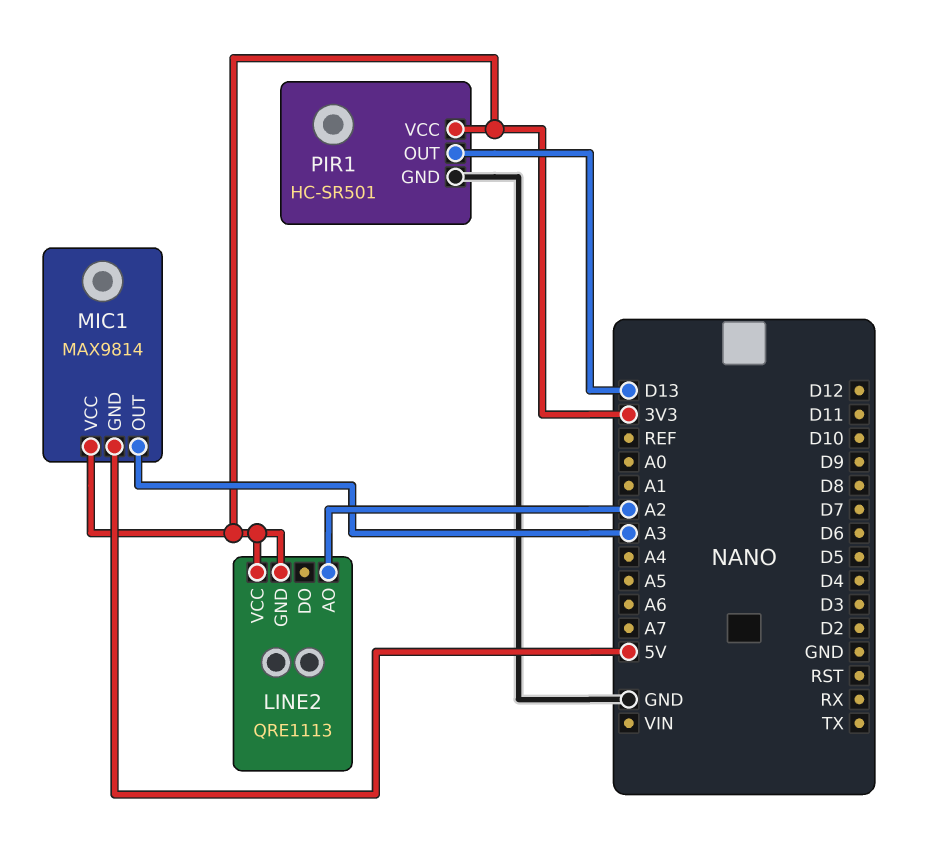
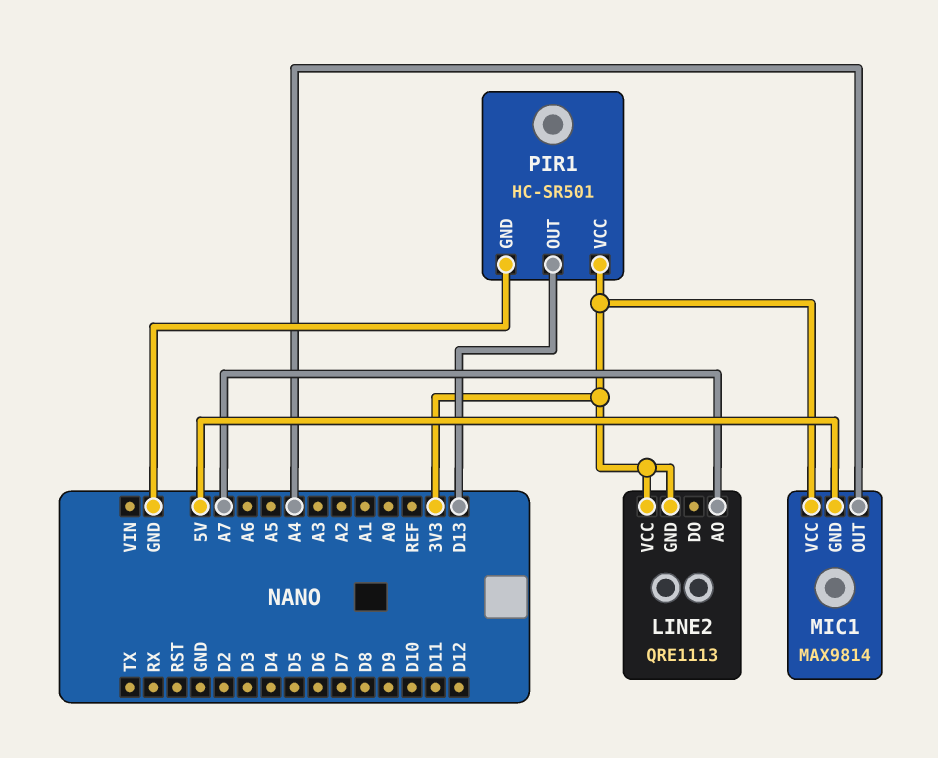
LINE2 pin AO: A2 -> A7
MIC1 pin OUT: A3 -> A4

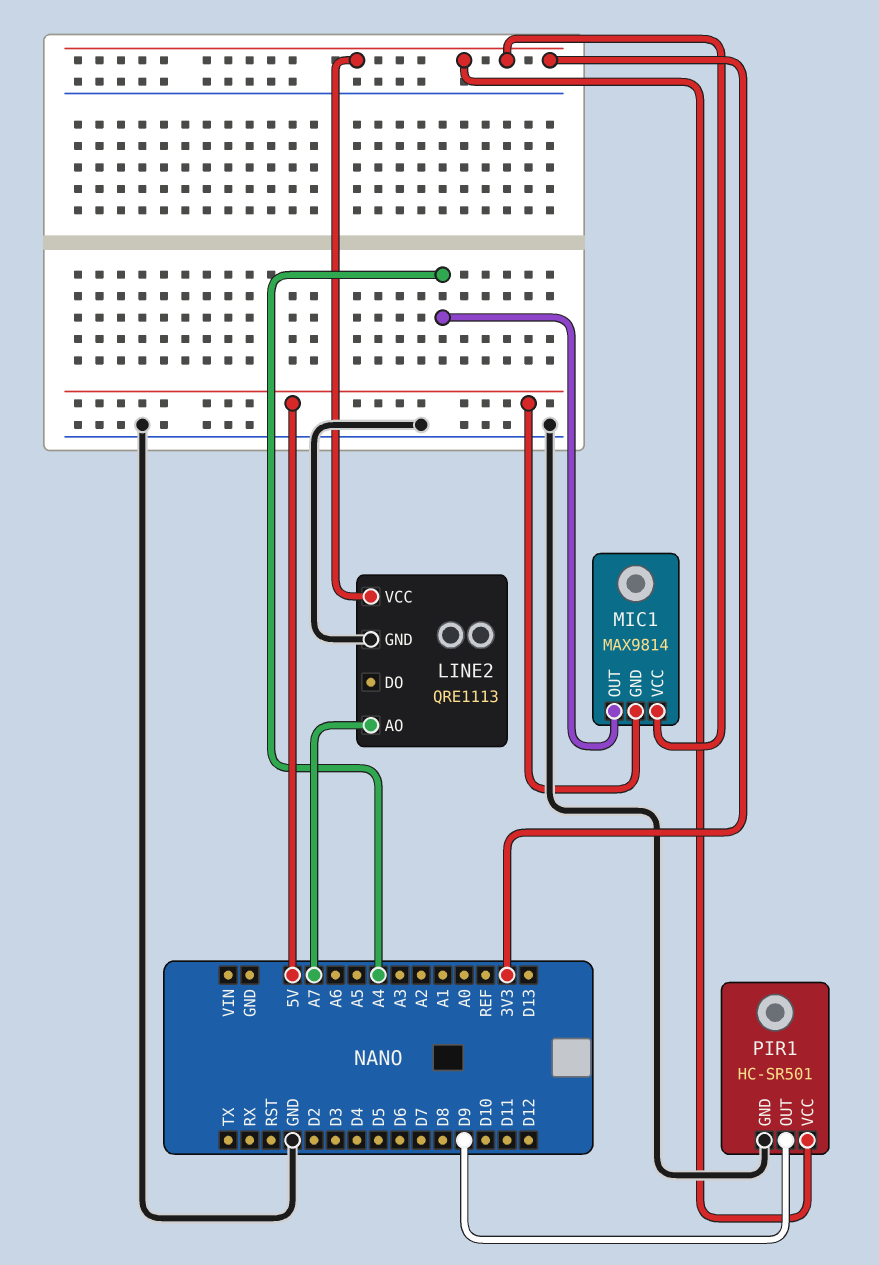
LINE2 pin GND: 3V3 -> GND
PIR1 pin OUT: D13 -> D9

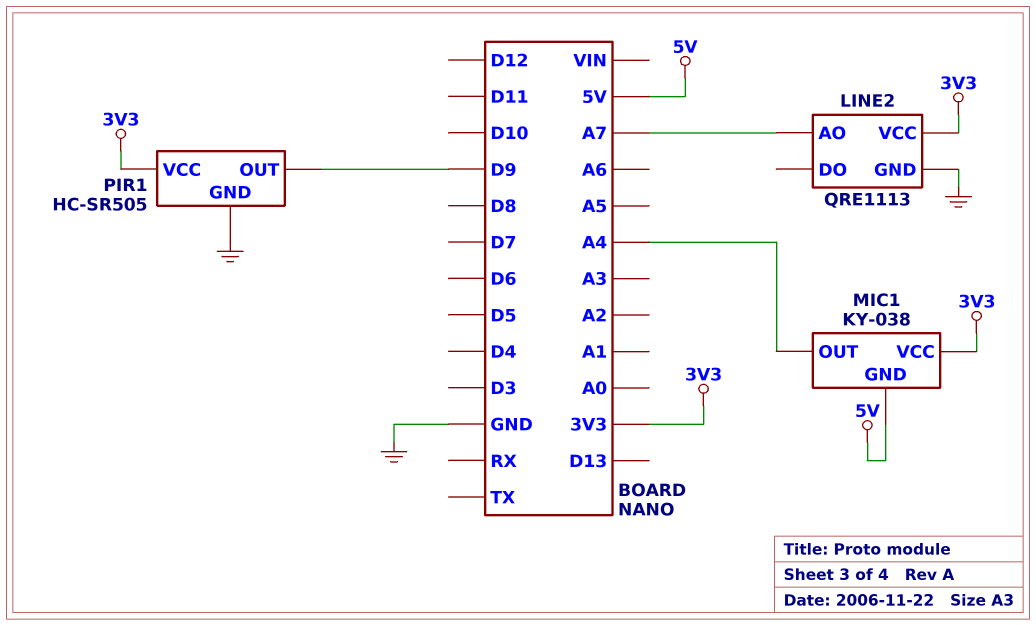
MIC1: MAX9814 -> KY-038
PIR1: HC-SR501 -> HC-SR505

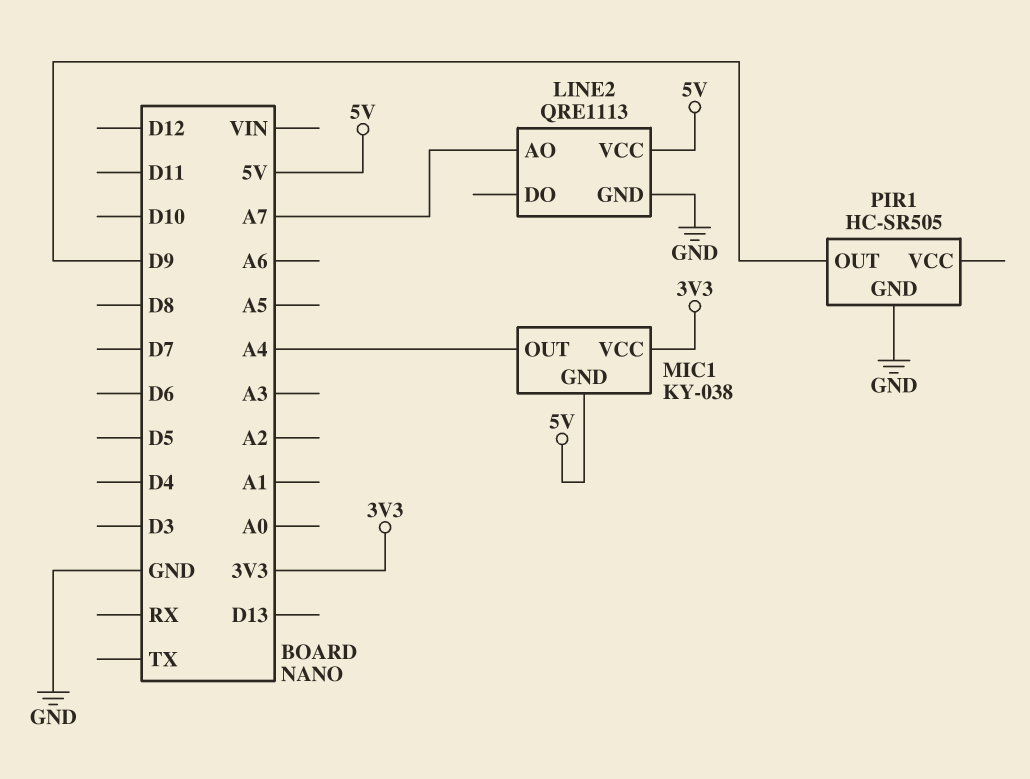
LINE2 pin VCC: 3V3 -> 5V
PIR1 pin VCC: 3V3 -> none

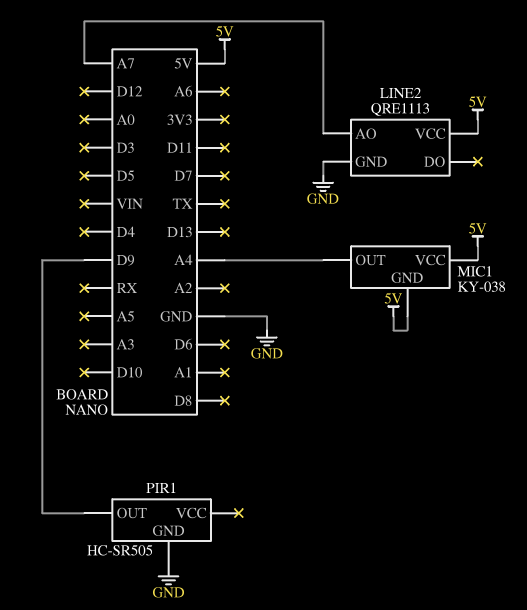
MIC1 pin VCC: 3V3 -> 5V

